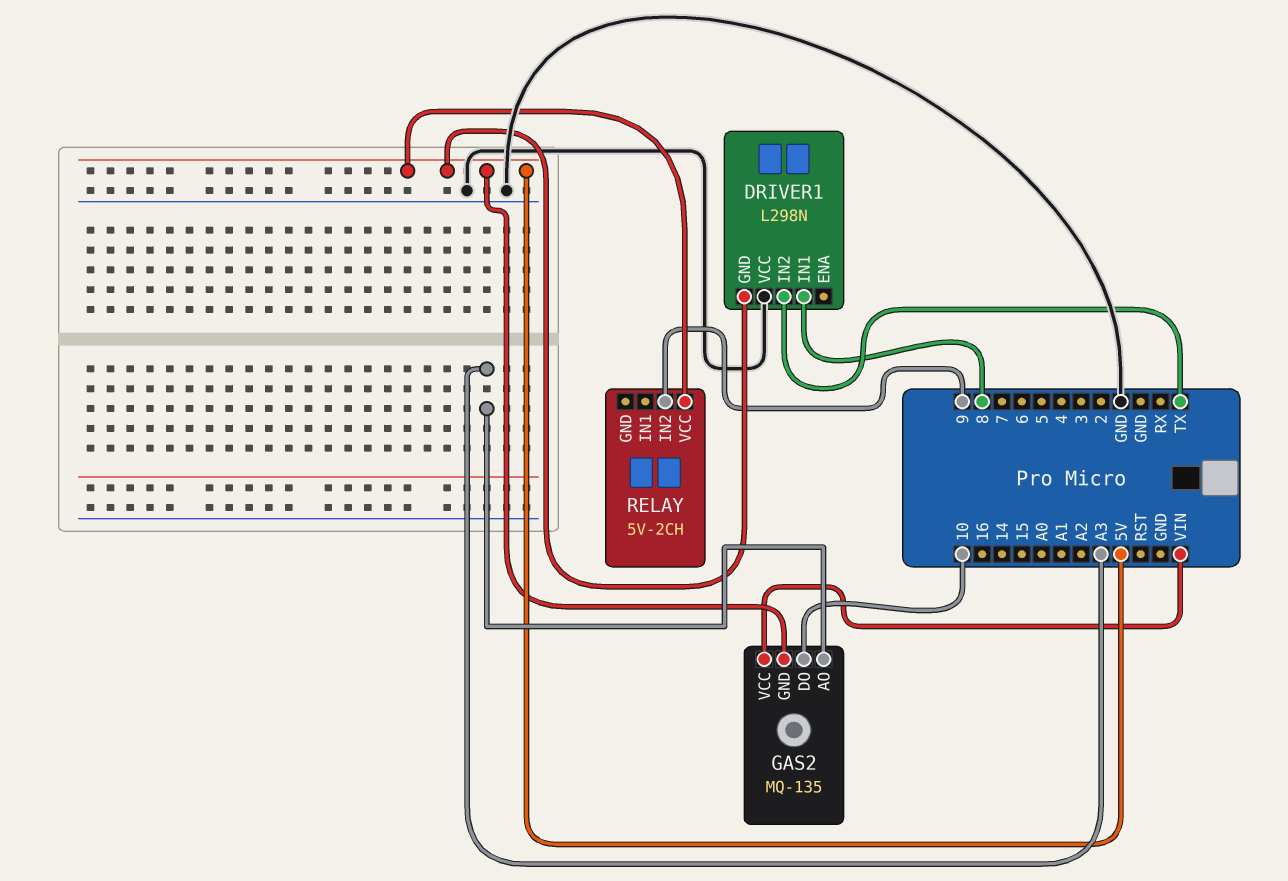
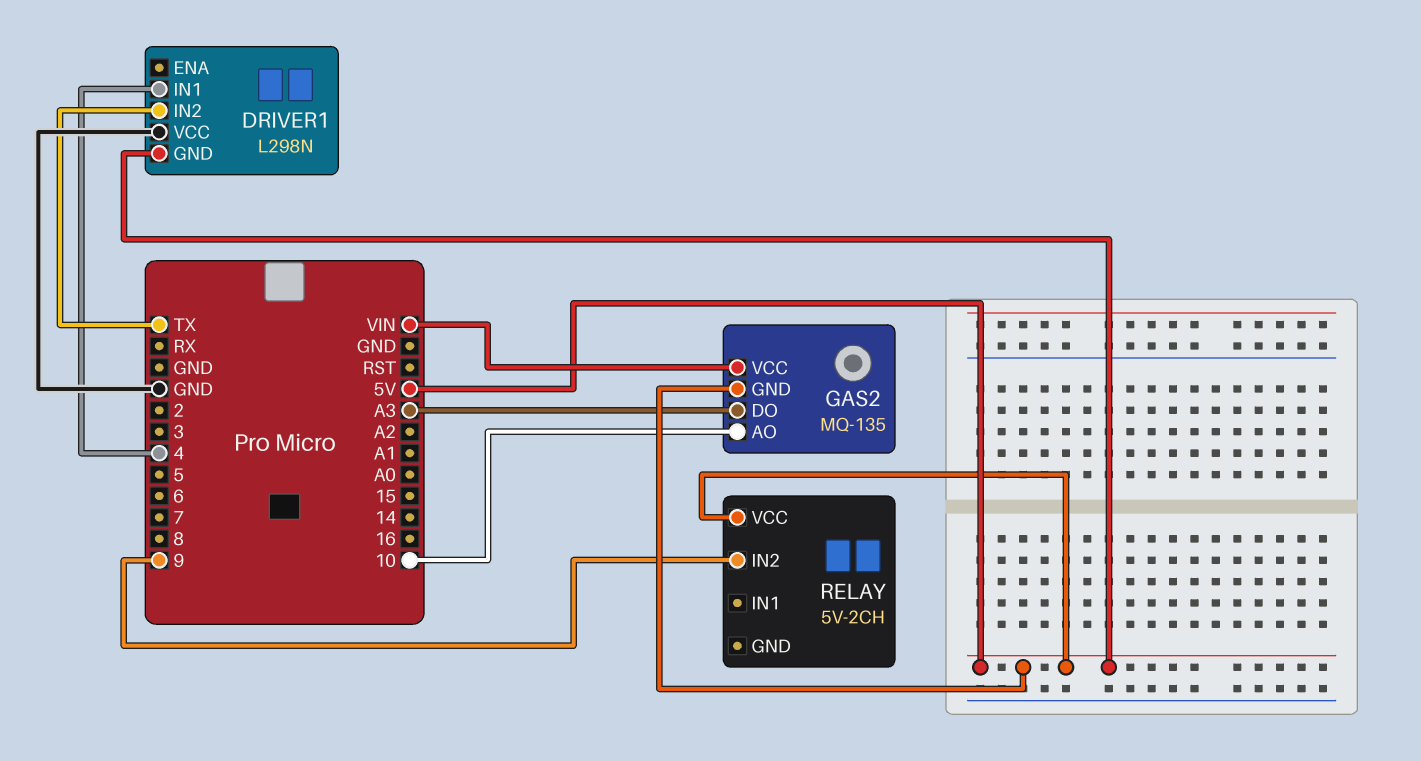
DRIVER1 pin IN1: 8 -> 4
GAS2 pin AO: A3 -> 10
GAS2 pin DO: 10 -> A3

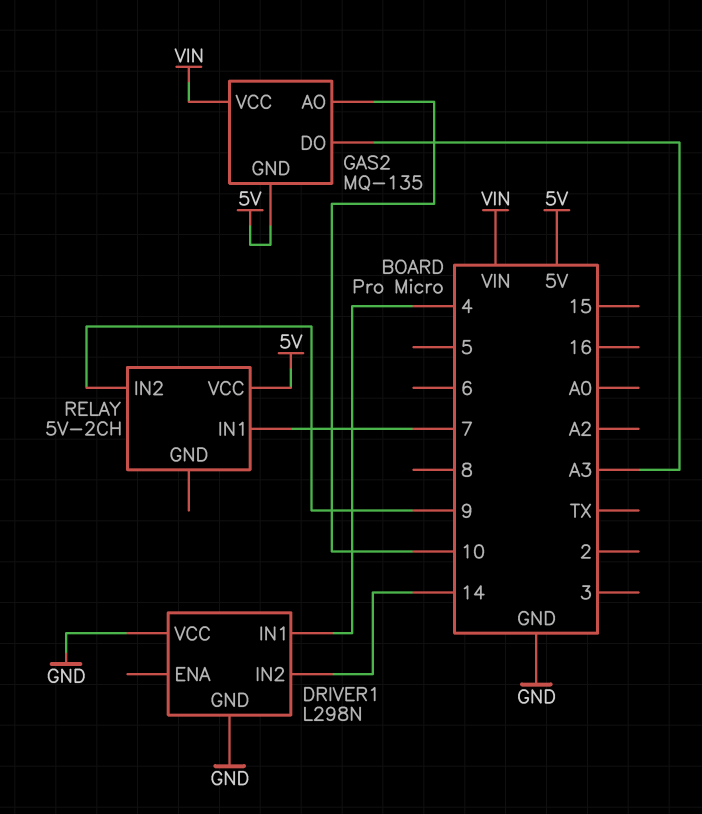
DRIVER1 pin GND: 5V -> GND
DRIVER1 pin IN2: TX -> 14
RELAY pin IN1: none -> 7

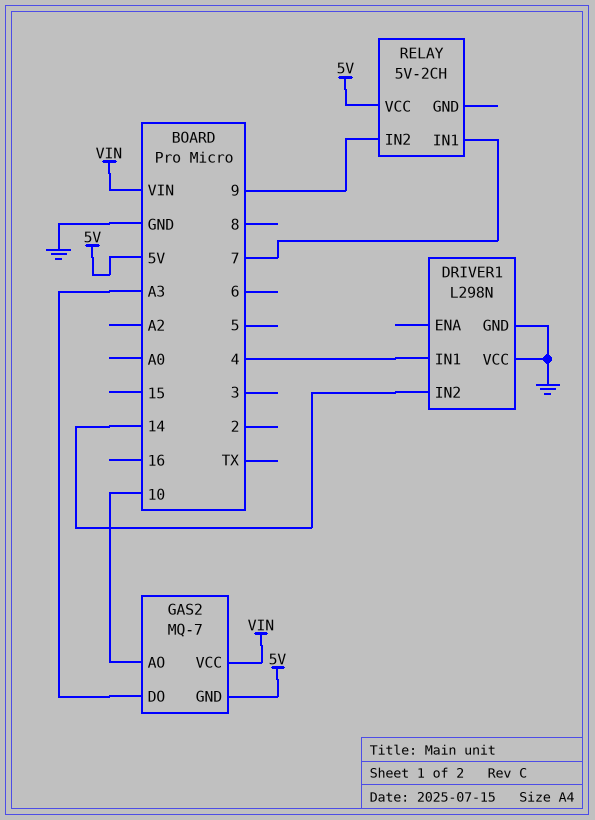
GAS2: MQ-135 -> MQ-7

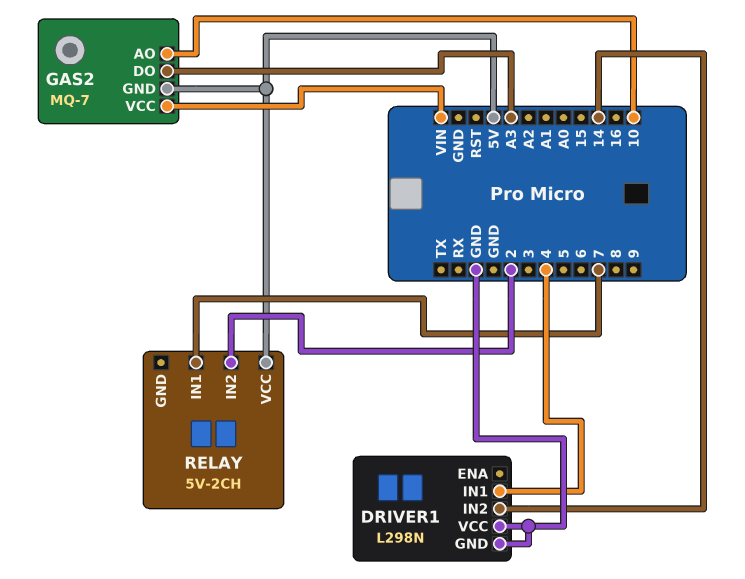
RELAY pin IN2: 9 -> 2

